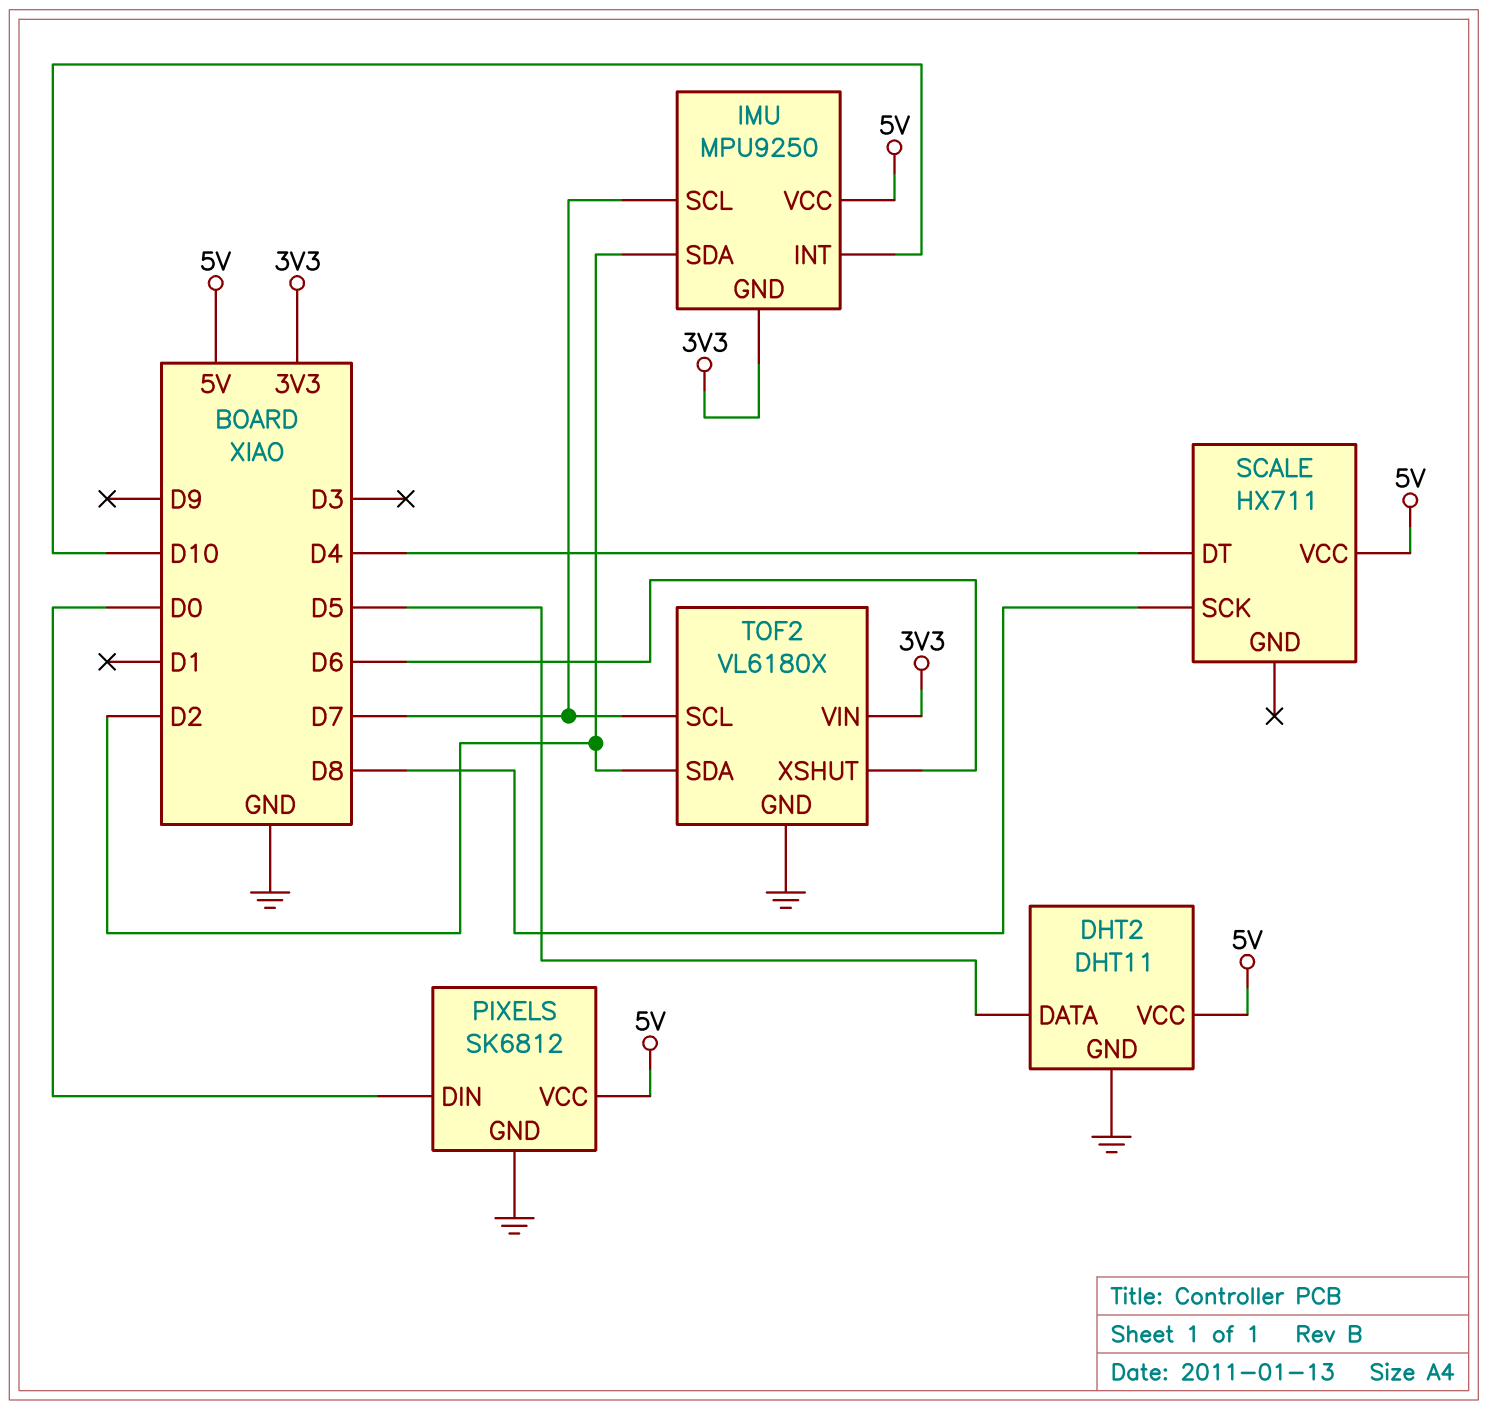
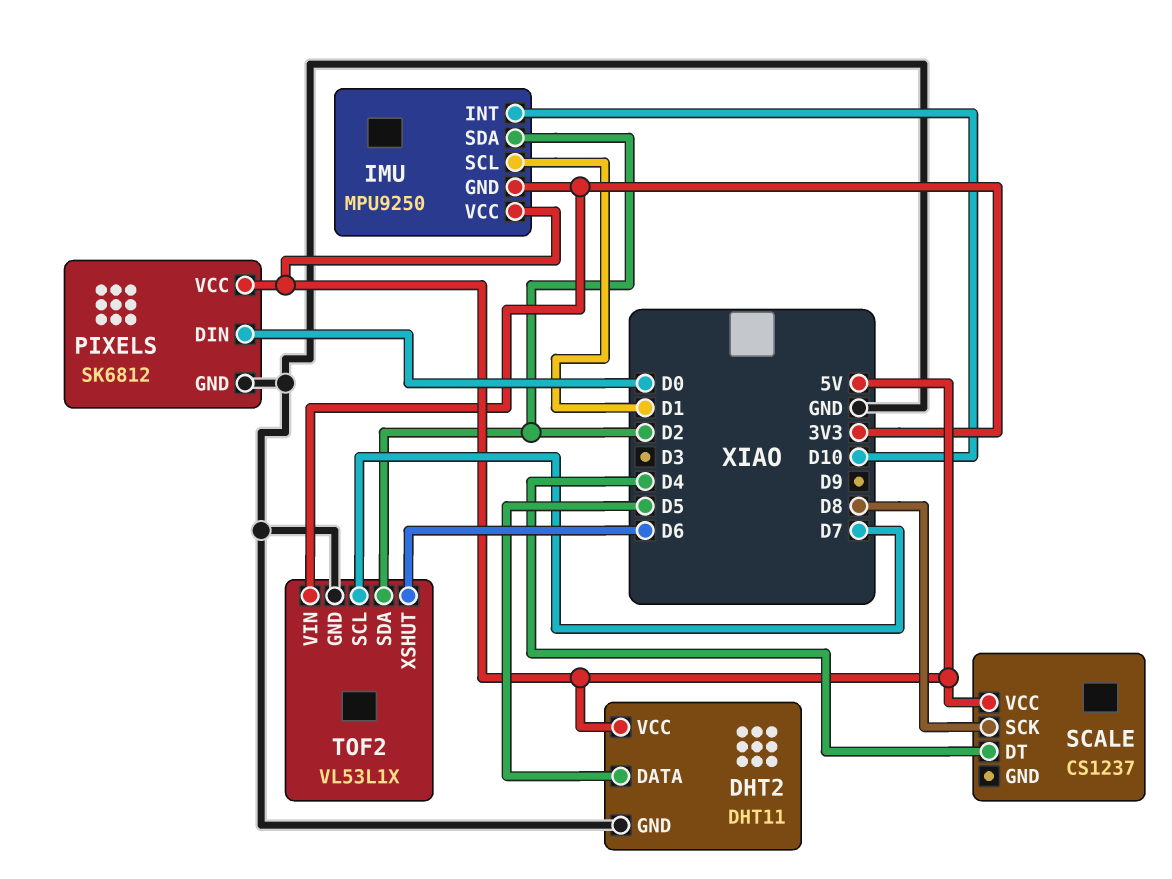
IMU pin SCL: D7 -> D1
SCALE: HX711 -> CS1237
TOF2: VL6180X -> VL53L1X

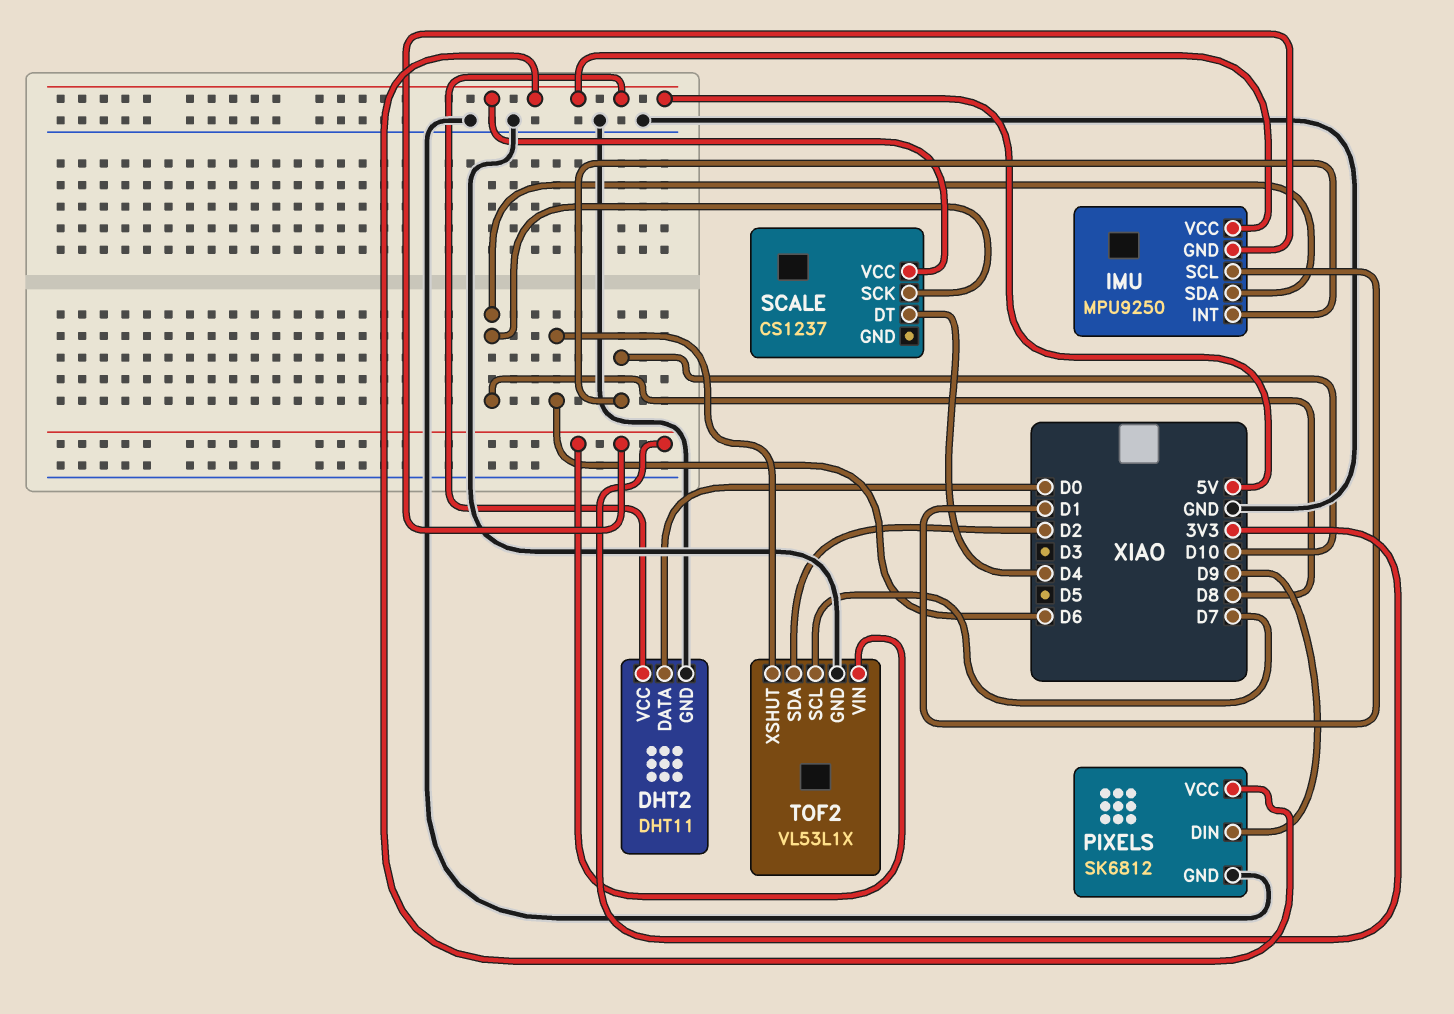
DHT2 pin DATA: D5 -> D0
IMU pin SDA: D2 -> D8
PIXELS pin DIN: D0 -> D9

